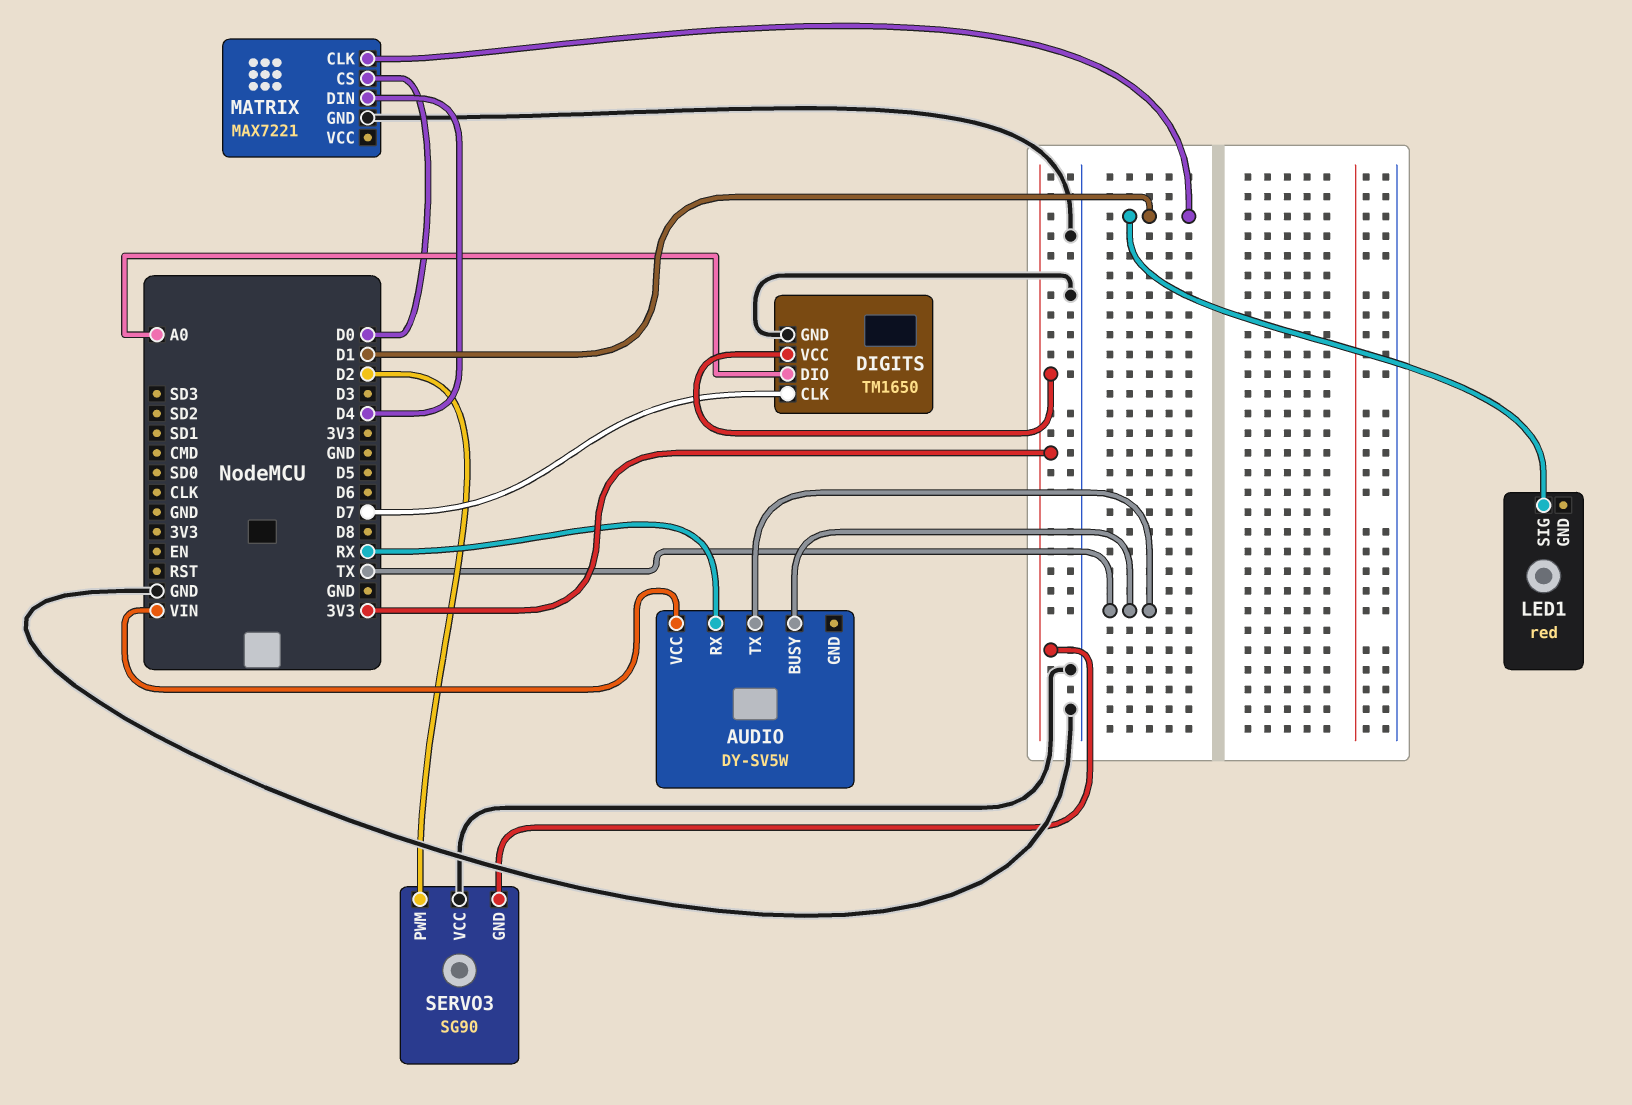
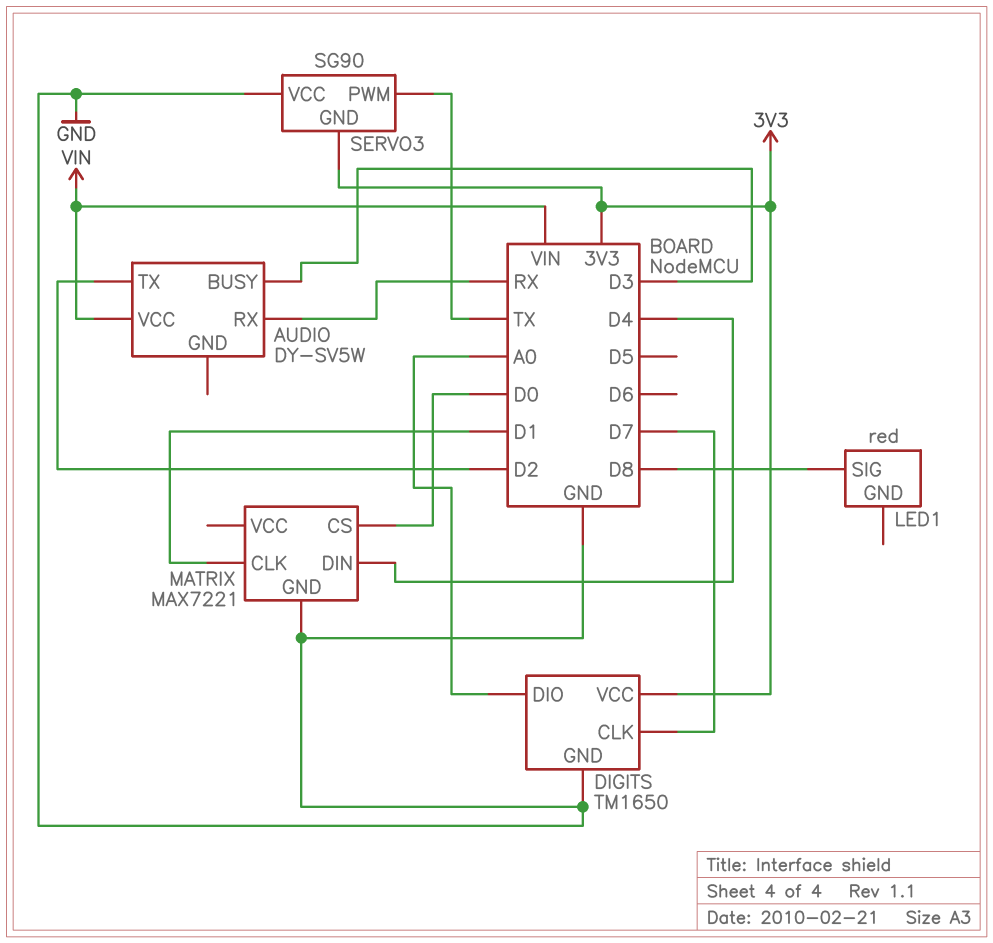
AUDIO pin BUSY: TX -> D3
AUDIO pin TX: TX -> D2
LED1 pin SIG: D1 -> D8
SERVO3 pin PWM: D2 -> TX

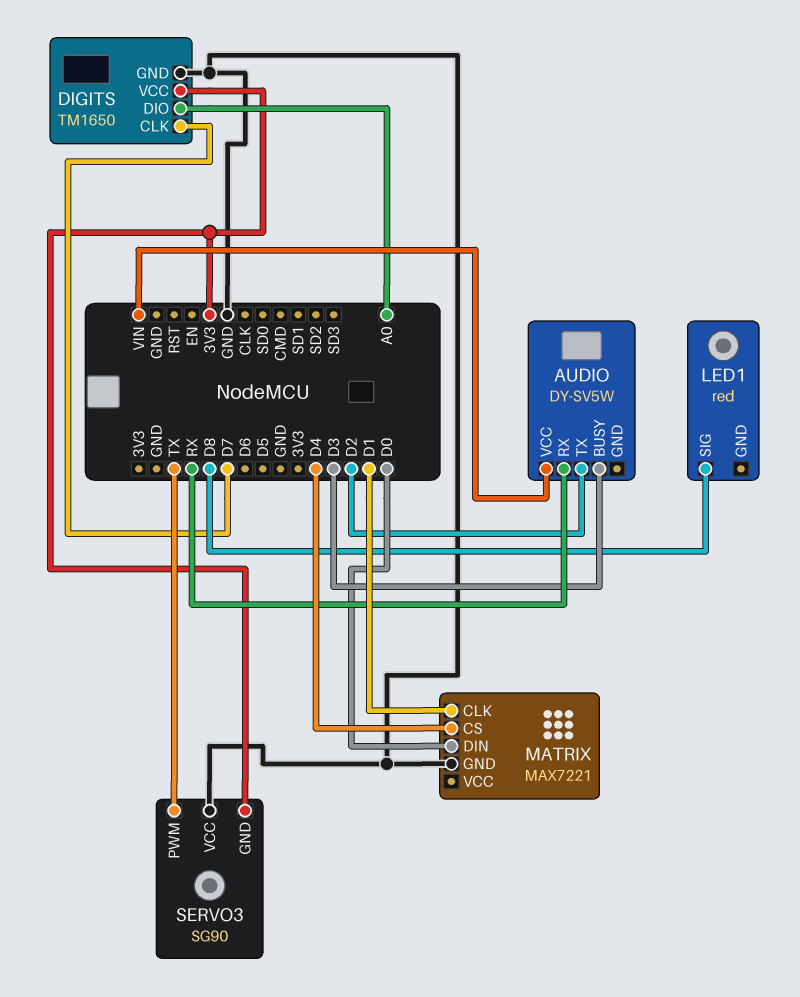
MATRIX pin CS: D0 -> D4
MATRIX pin DIN: D4 -> D0

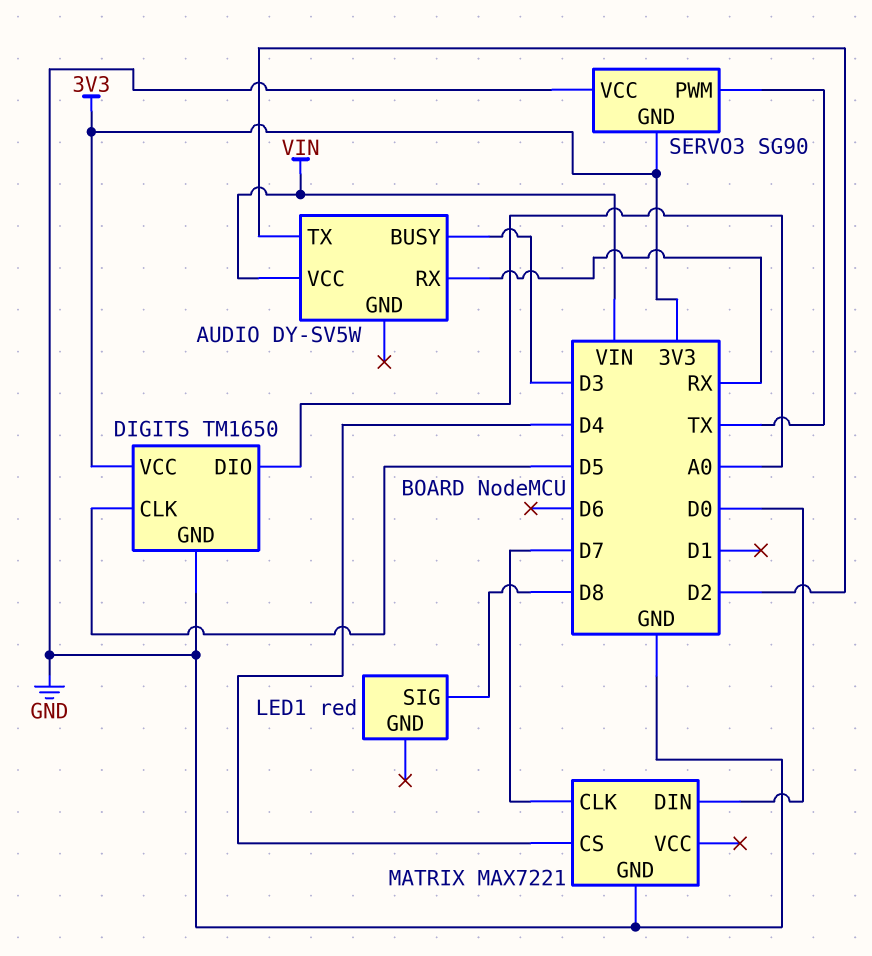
DIGITS pin CLK: D7 -> D5
MATRIX pin CLK: D1 -> D7

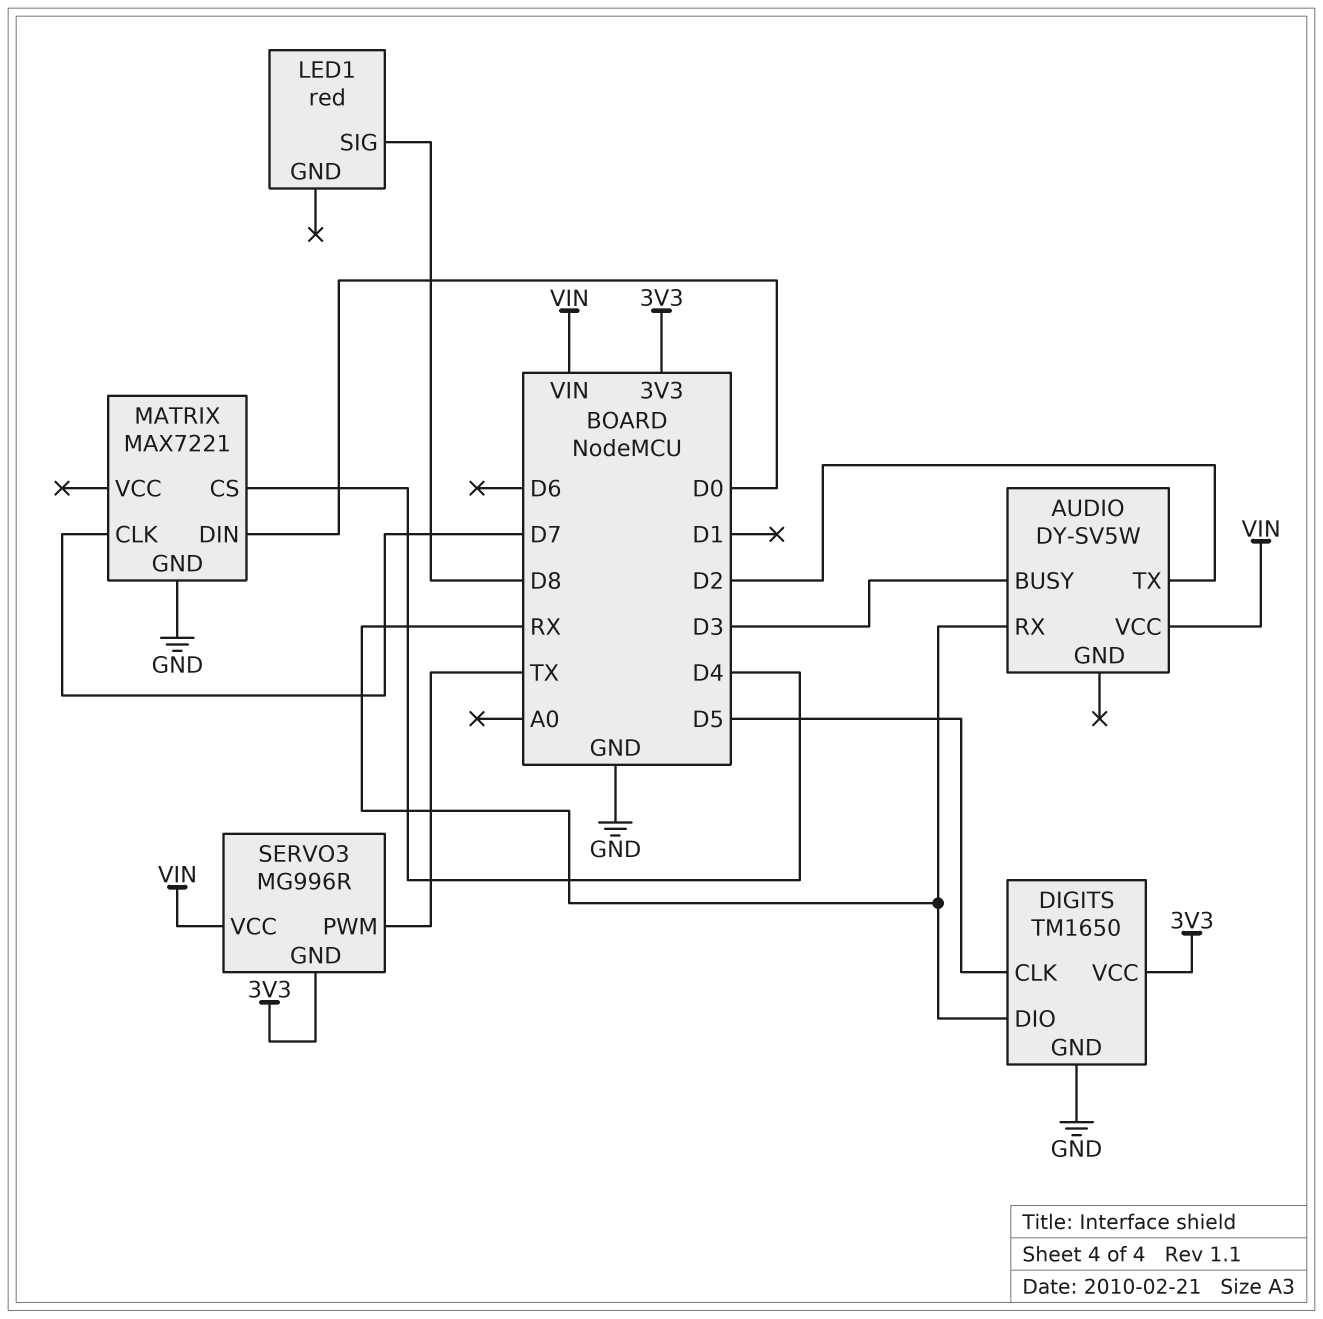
DIGITS pin DIO: A0 -> RX
SERVO3: SG90 -> MG996R
SERVO3 pin VCC: GND -> VIN

